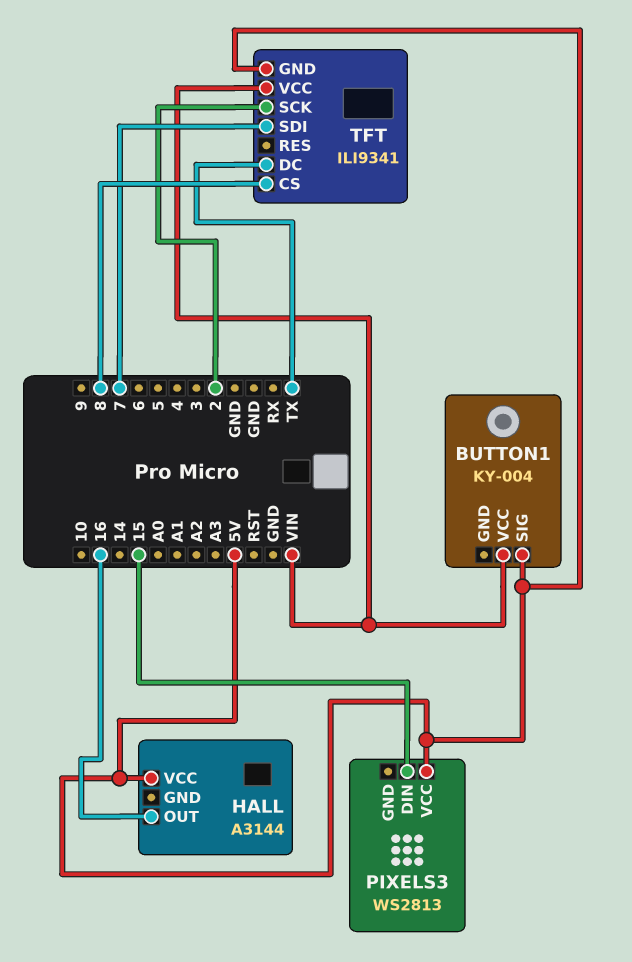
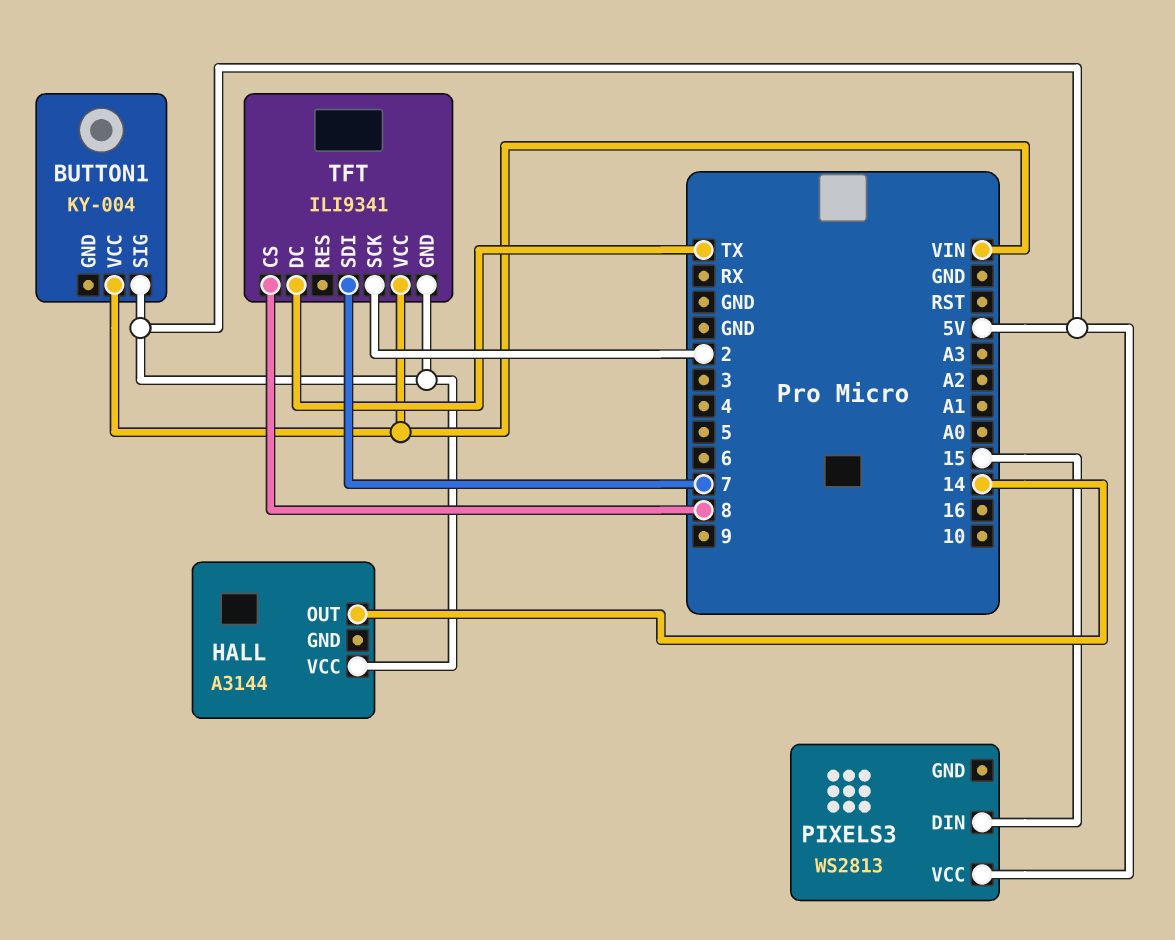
HALL pin OUT: 16 -> 14

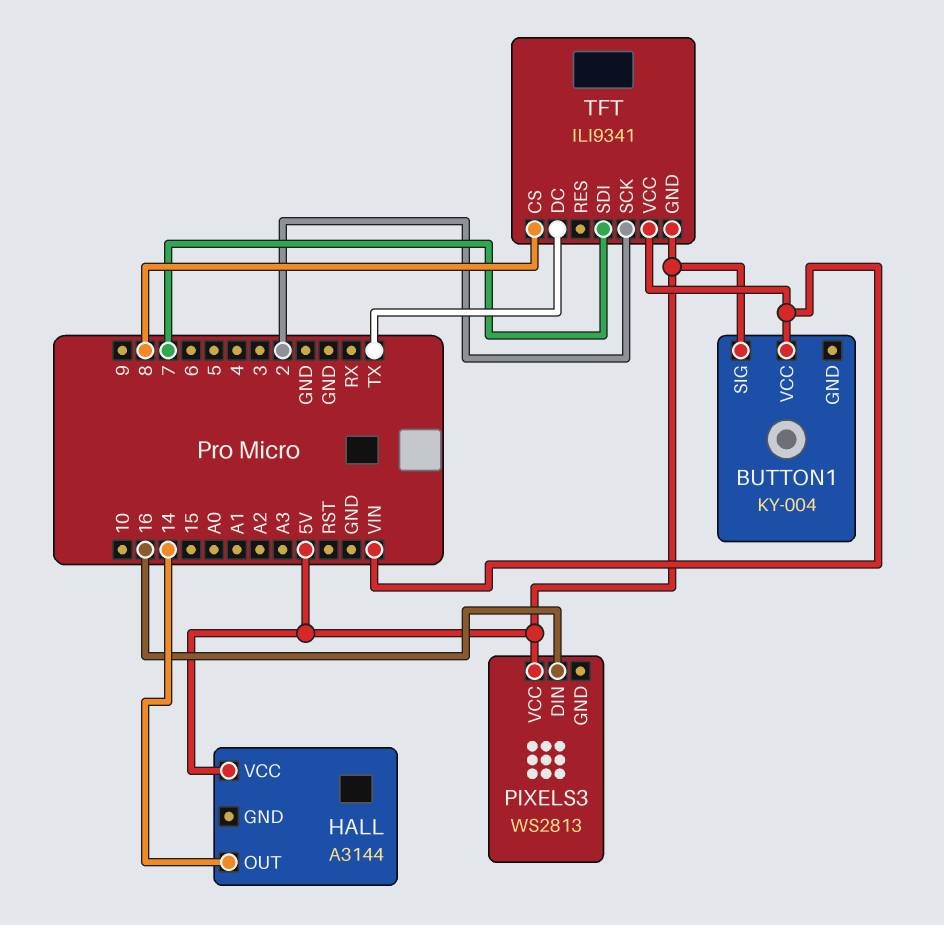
PIXELS3 pin DIN: 15 -> 16

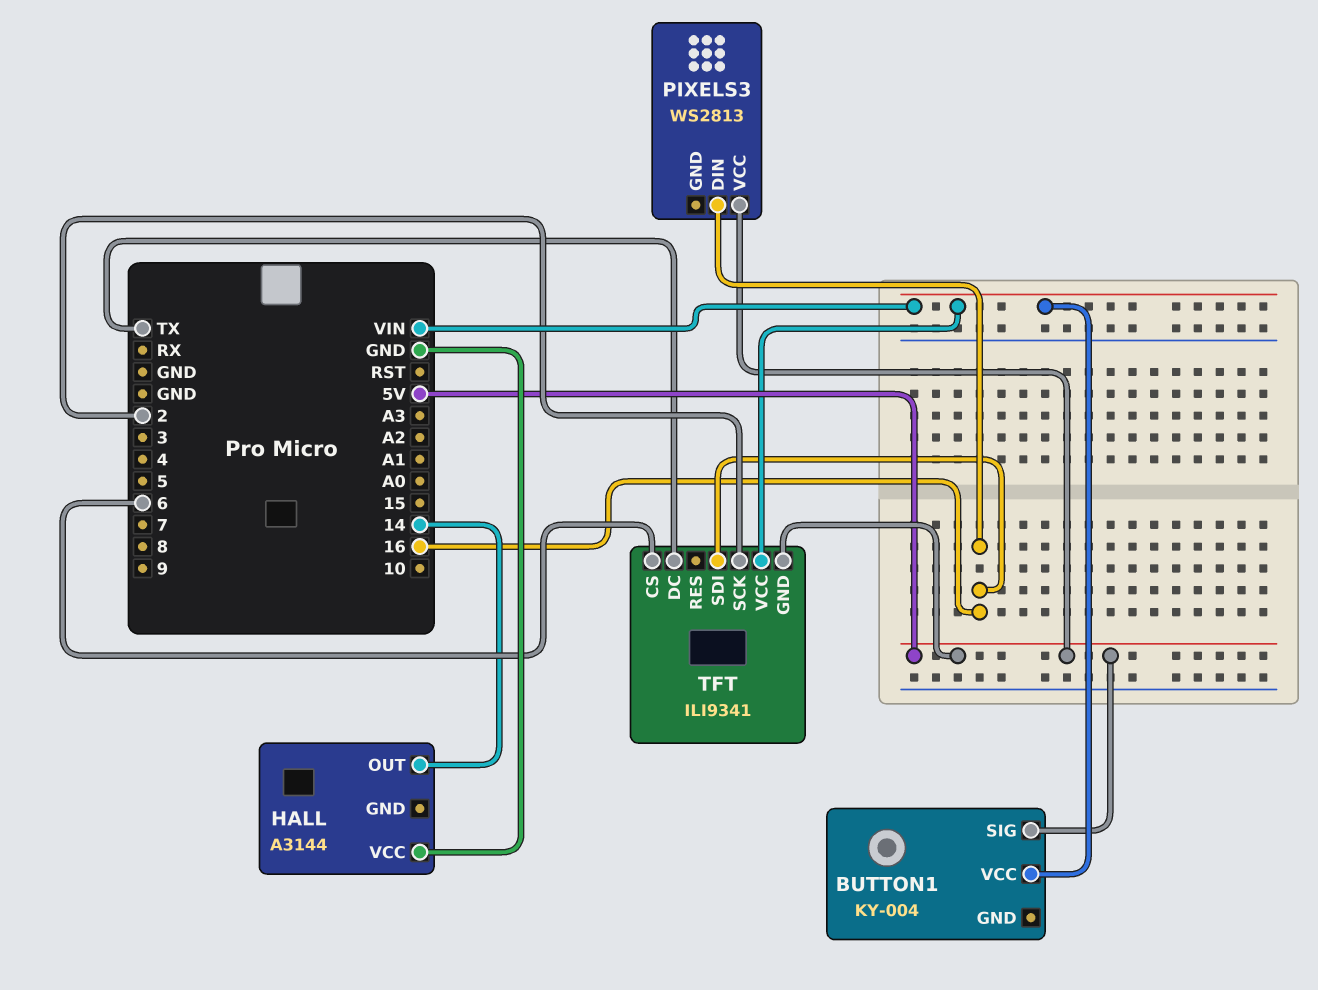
HALL pin VCC: 5V -> GND
TFT pin CS: 8 -> 6
TFT pin SDI: 7 -> 16

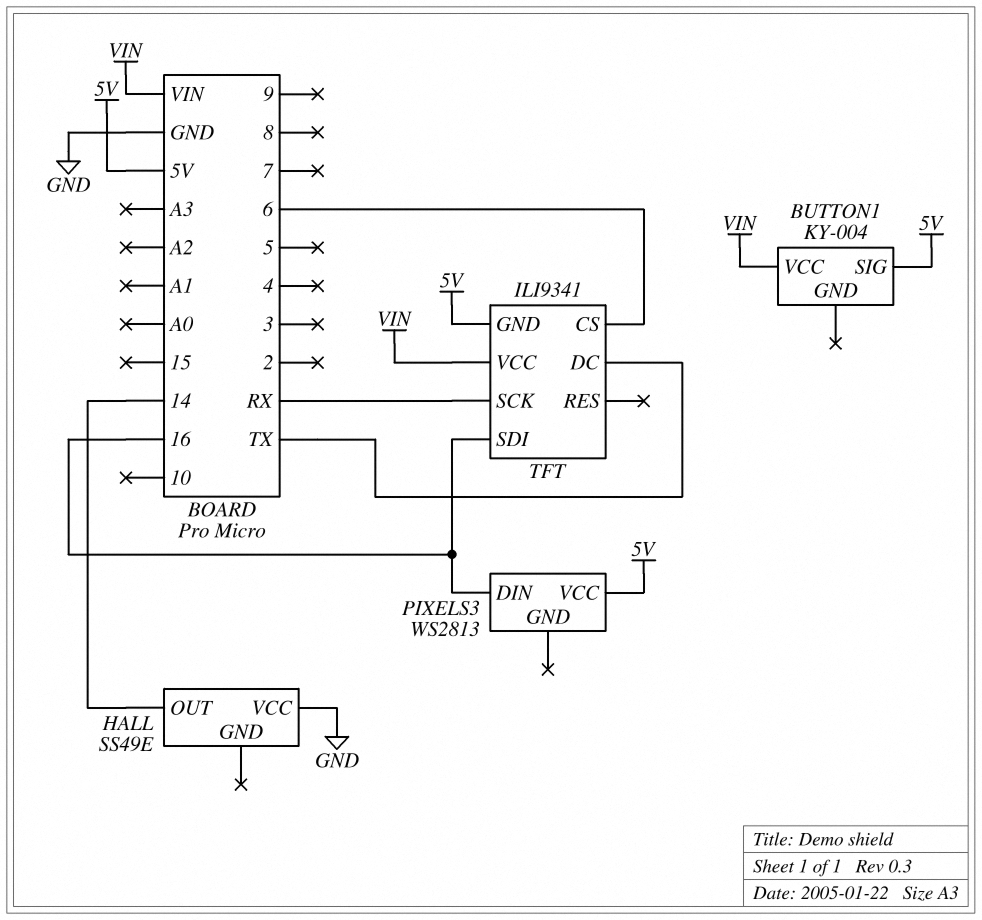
HALL: A3144 -> SS49E
TFT pin SCK: 2 -> RX

